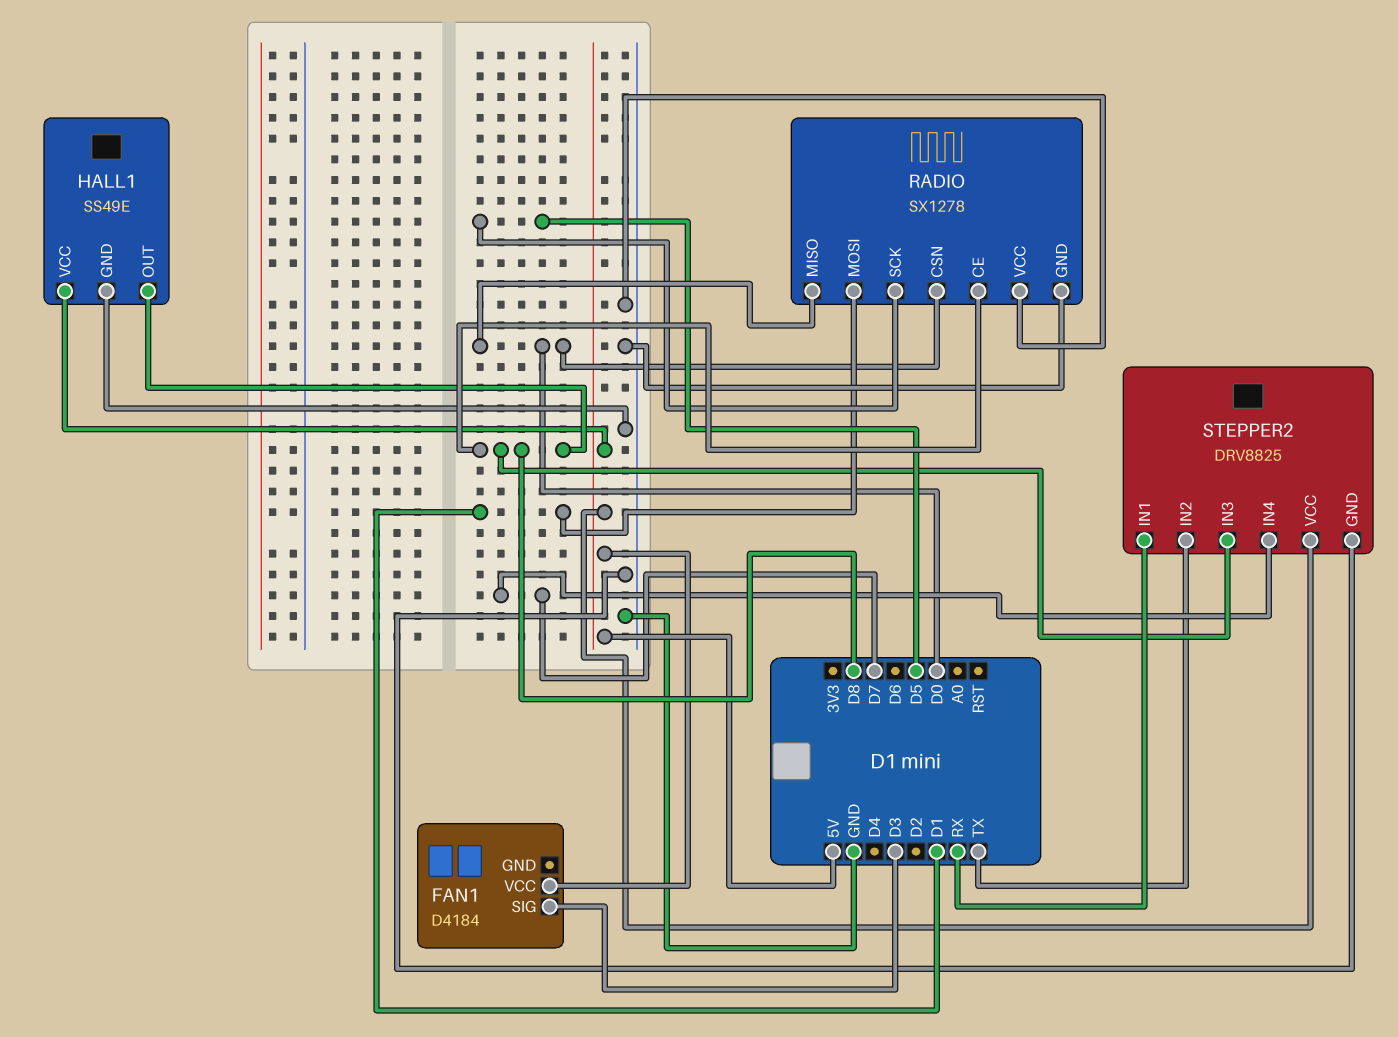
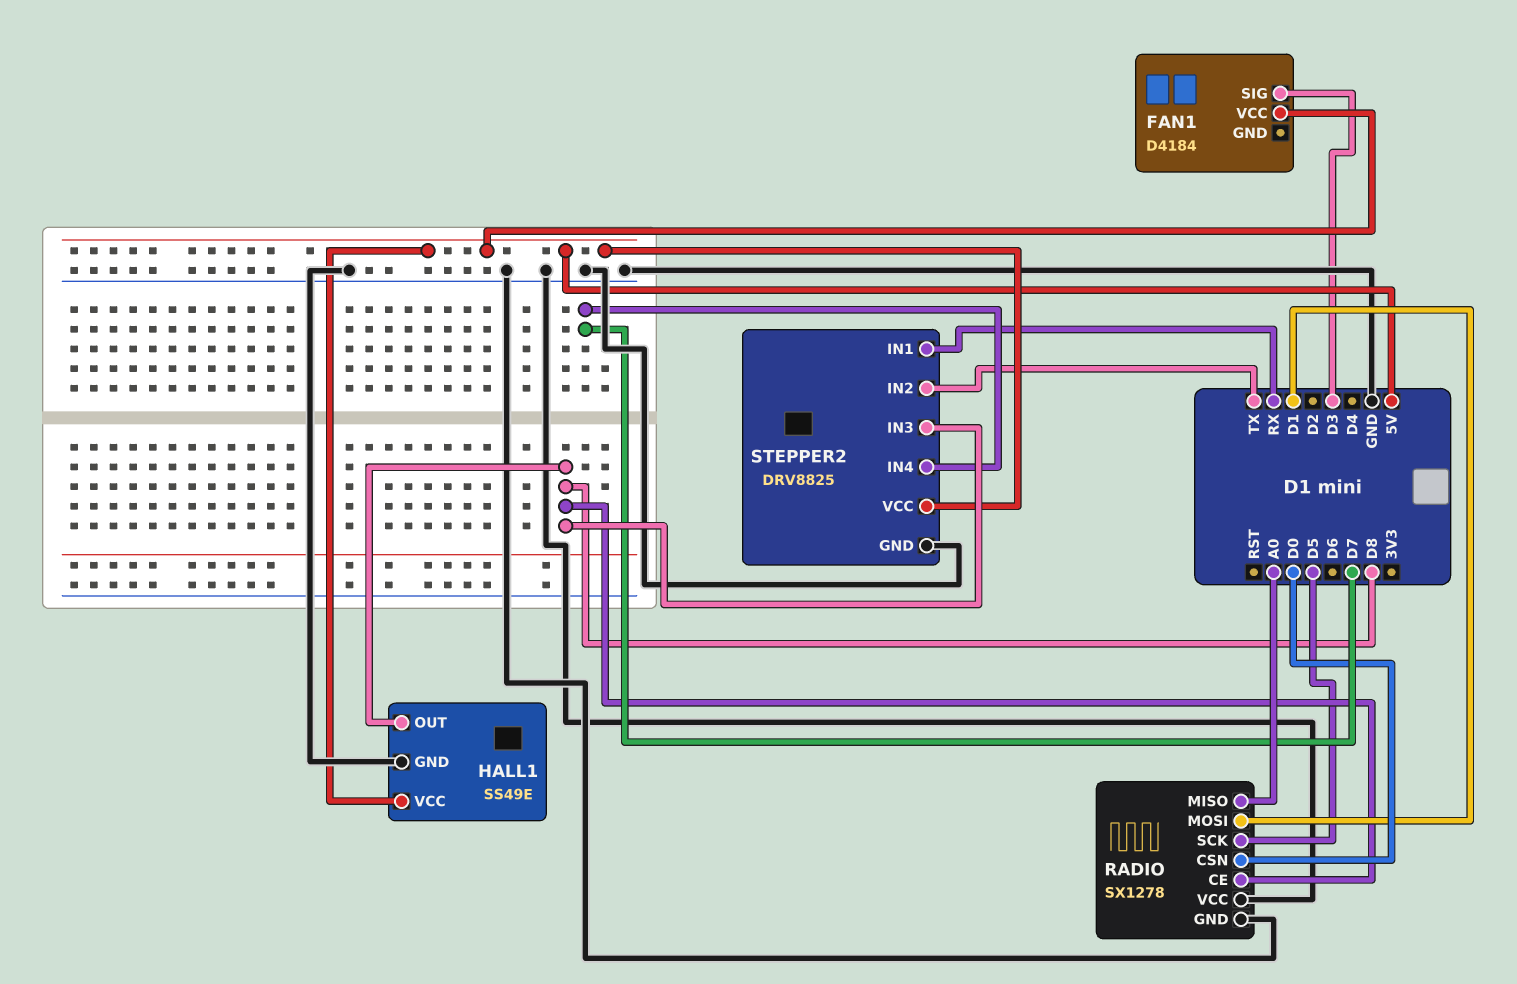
RADIO pin MISO: D0 -> A0

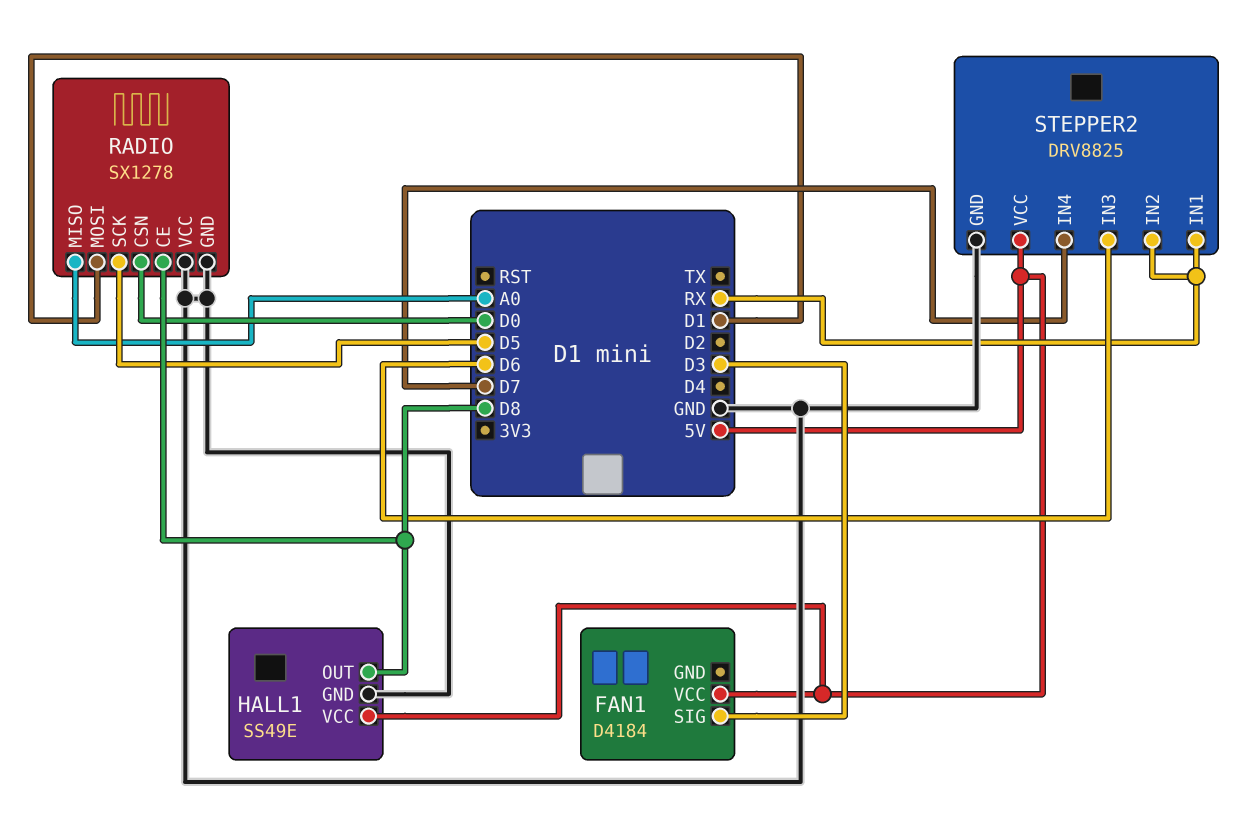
STEPPER2 pin IN2: TX -> RX
STEPPER2 pin IN3: D8 -> D6

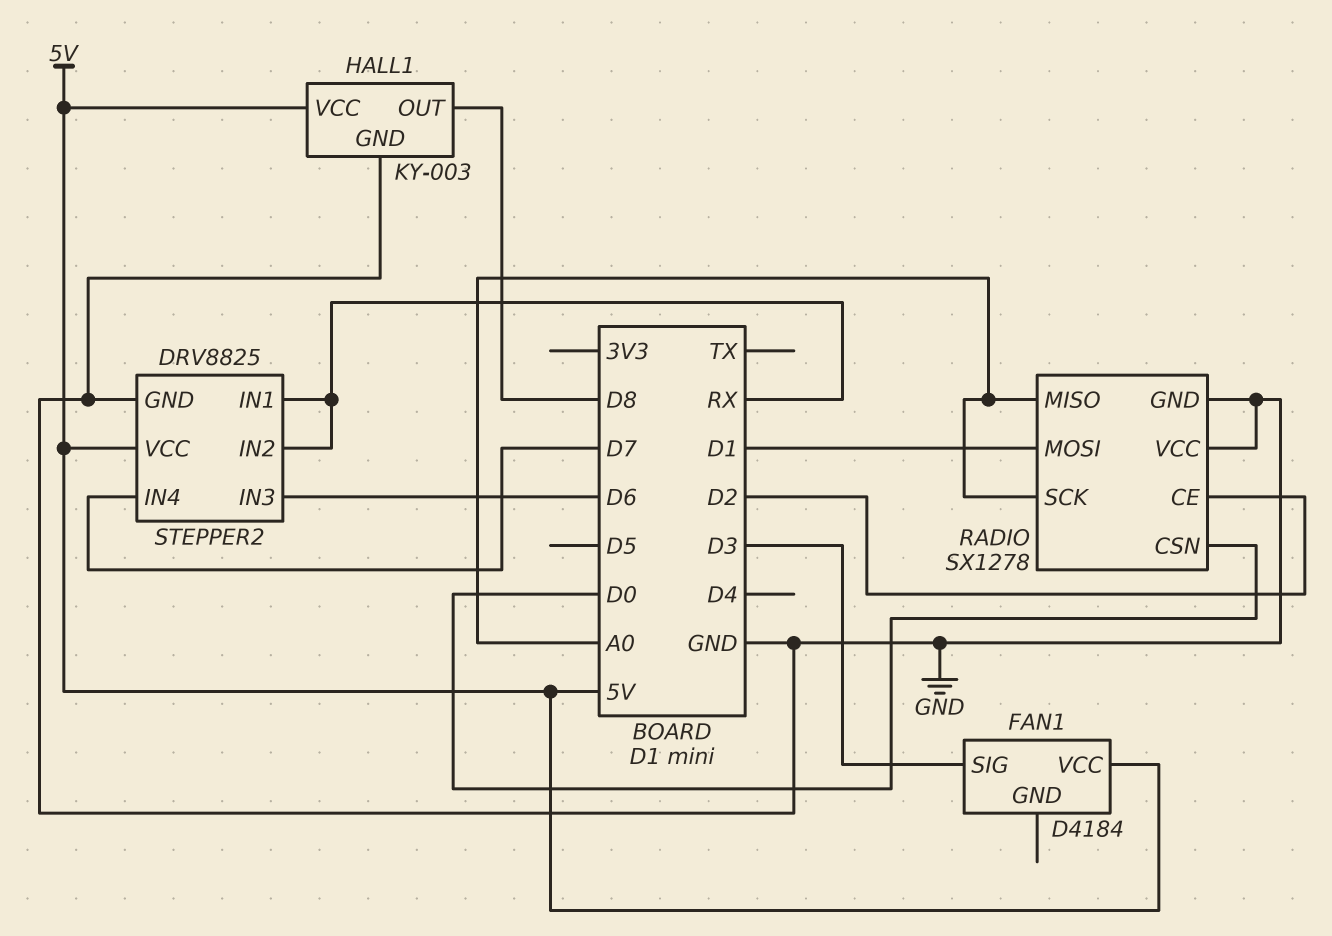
HALL1: SS49E -> KY-003
RADIO pin CE: D8 -> D2
RADIO pin SCK: D5 -> A0

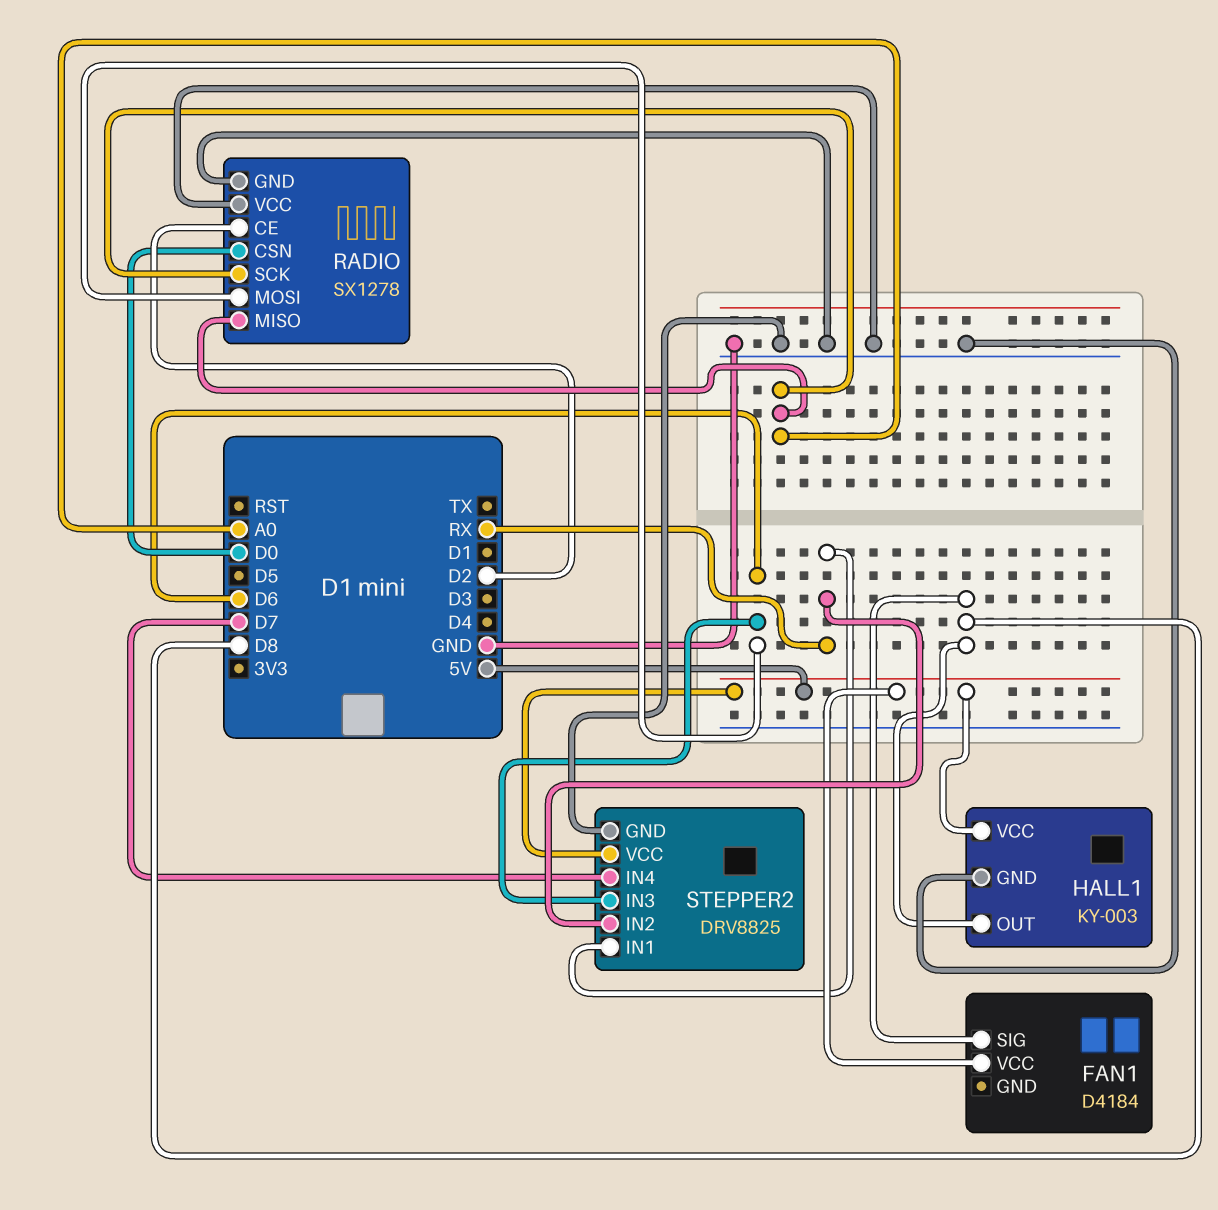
FAN1 pin SIG: D3 -> D8
RADIO pin MOSI: D1 -> D6

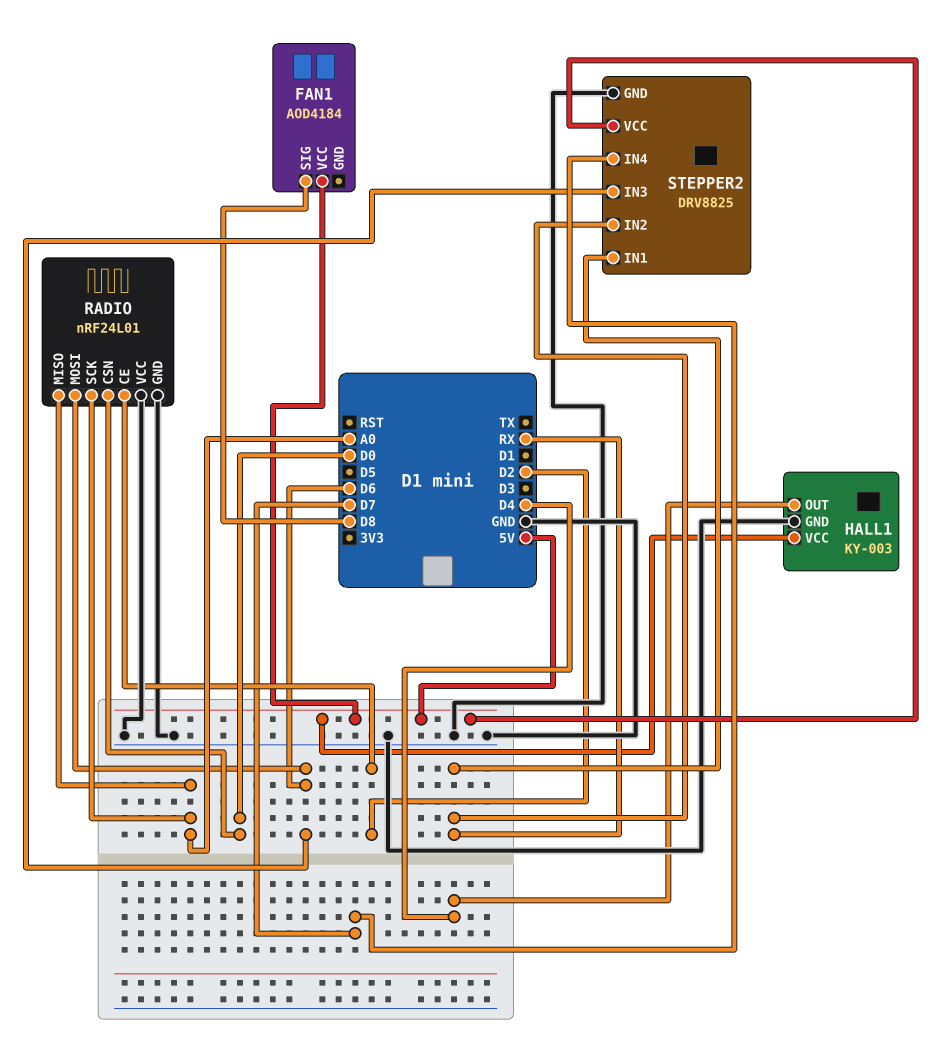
FAN1: D4184 -> AOD4184
HALL1 pin OUT: D8 -> D4
RADIO: SX1278 -> nRF24L01

